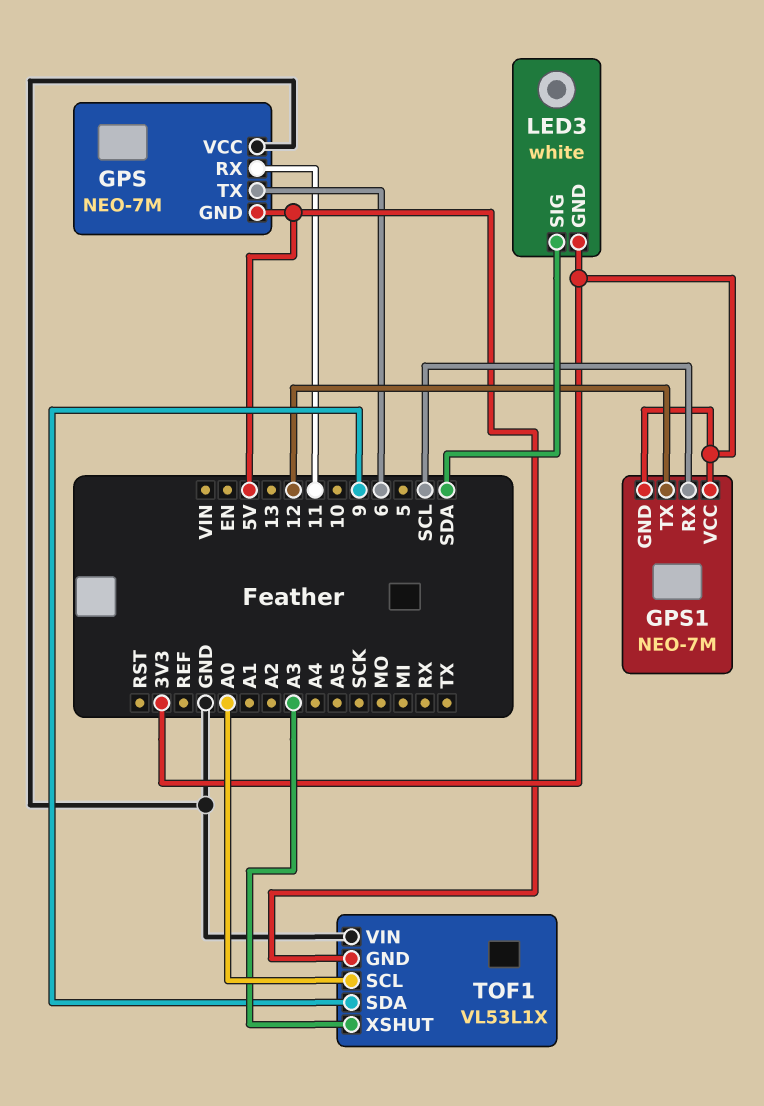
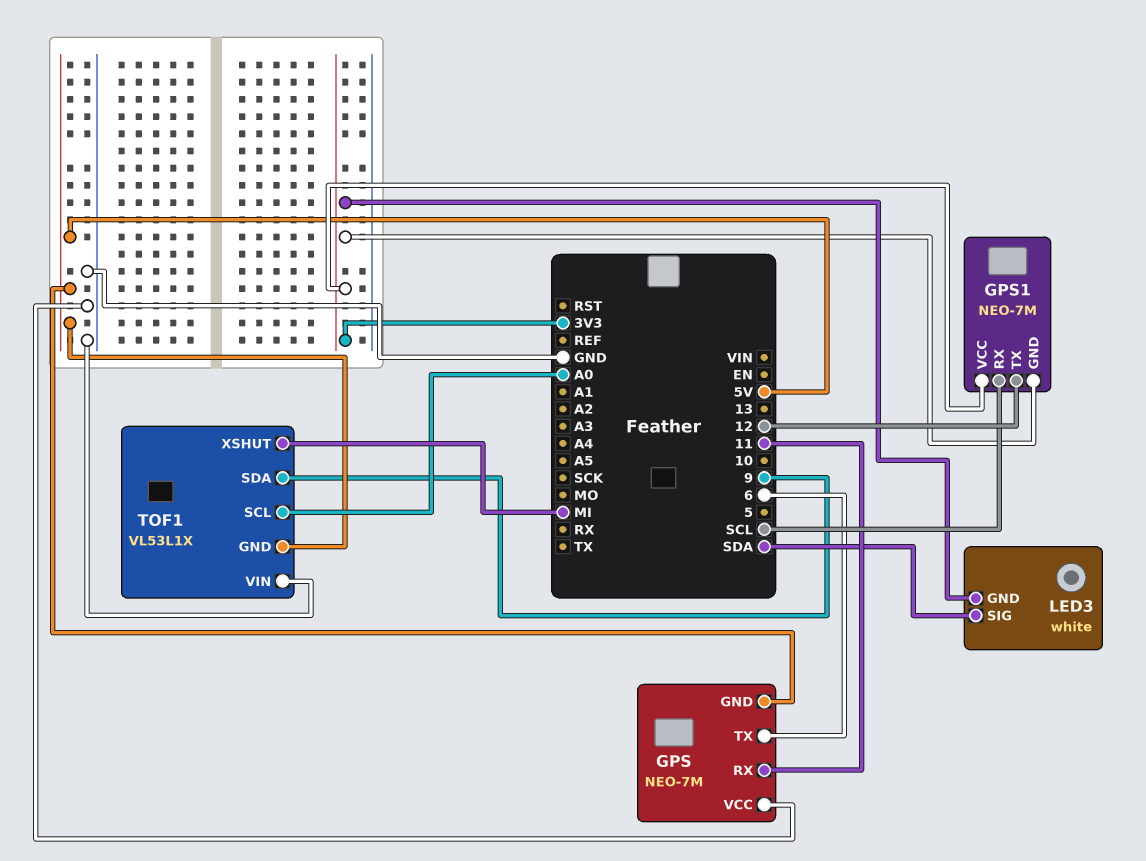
TOF1 pin XSHUT: A3 -> MI

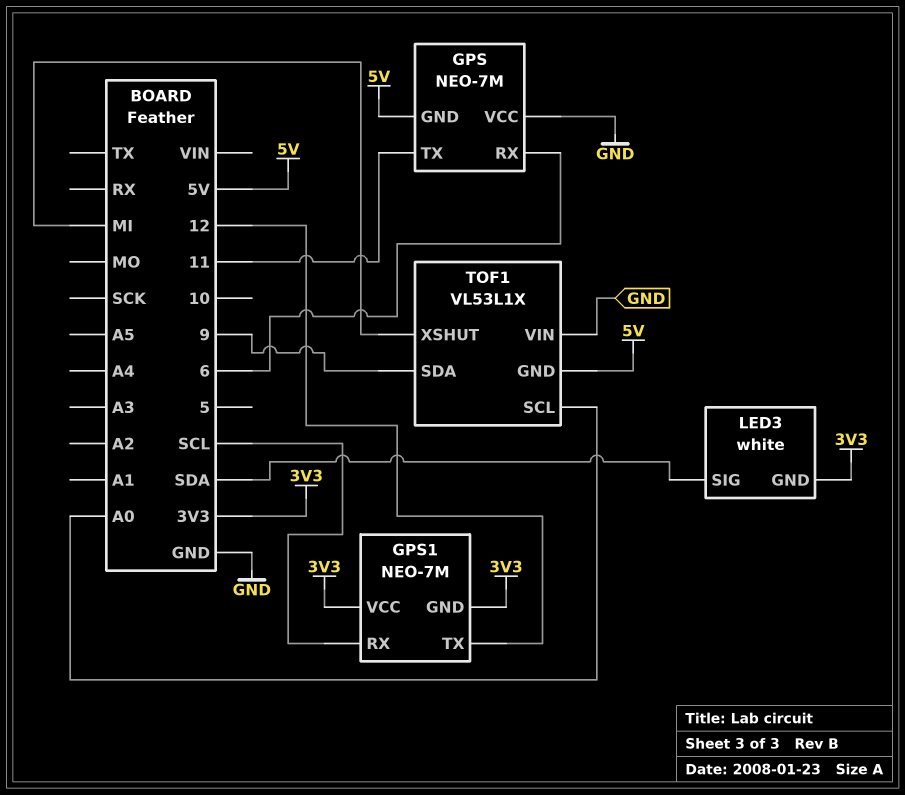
GPS pin RX: 11 -> 6
GPS pin TX: 6 -> 11

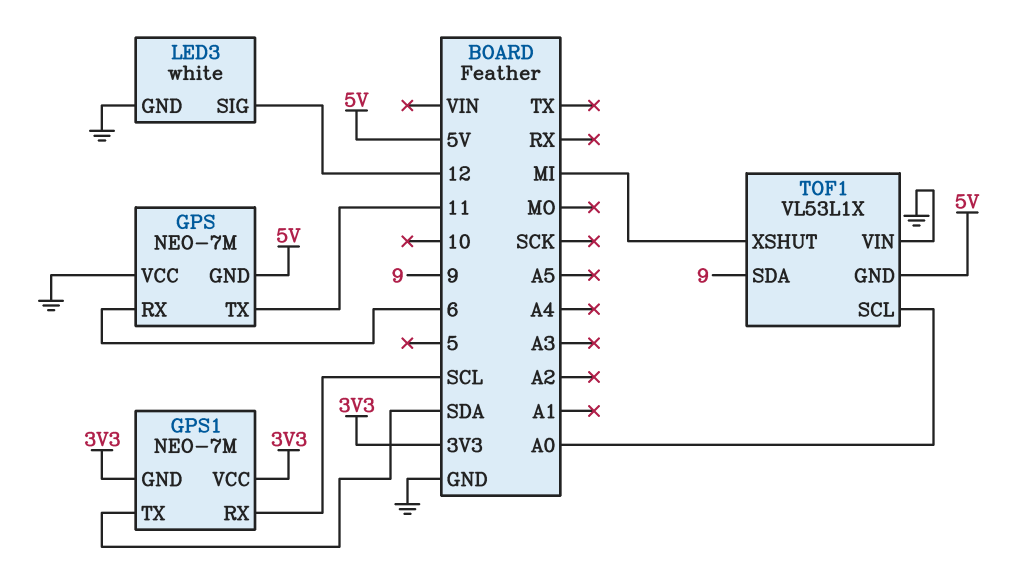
GPS1 pin TX: 12 -> SDA
LED3 pin GND: 3V3 -> GND
LED3 pin SIG: SDA -> 12

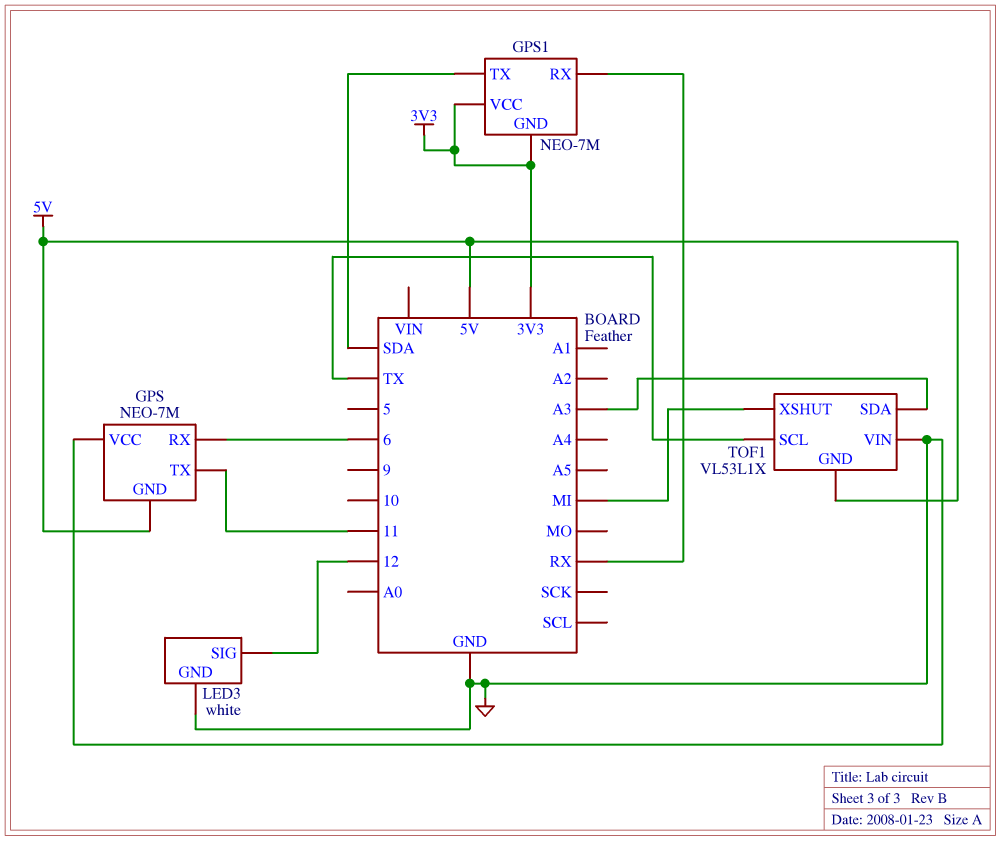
GPS1 pin RX: SCL -> RX
TOF1 pin SCL: A0 -> TX
TOF1 pin SDA: 9 -> A3

